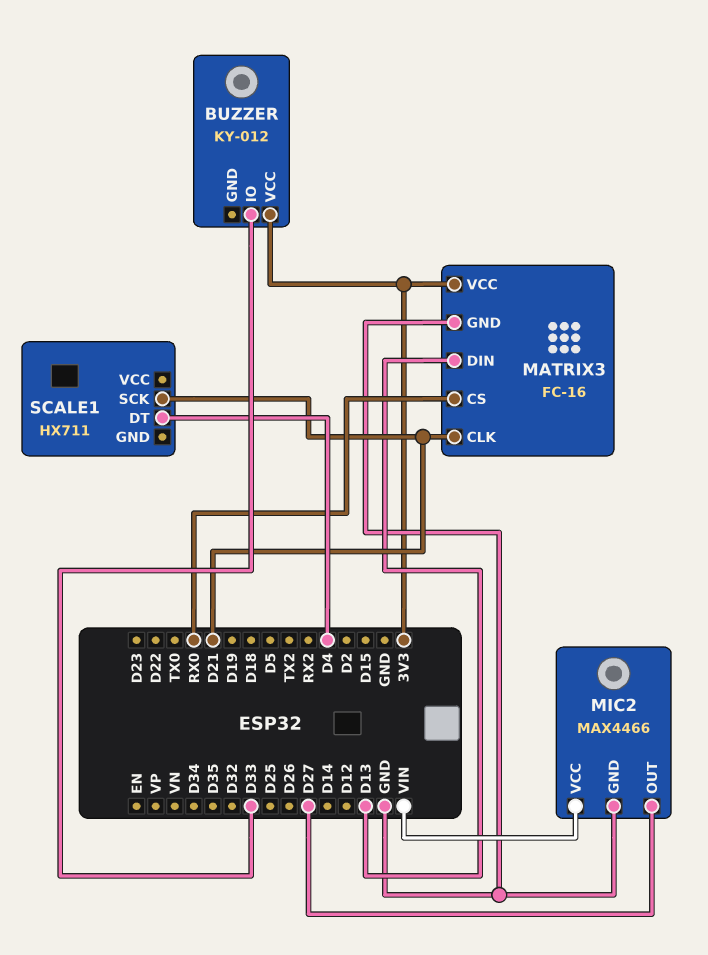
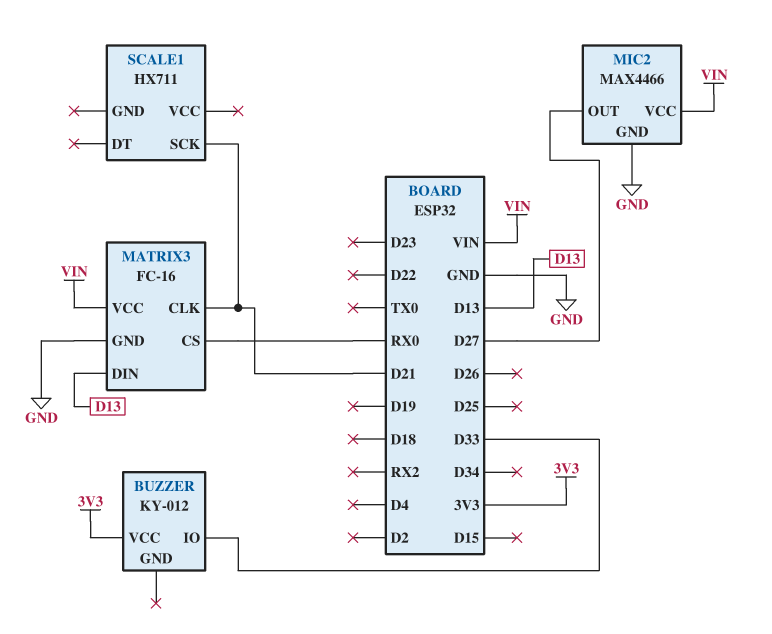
MATRIX3 pin VCC: 3V3 -> VIN
SCALE1 pin DT: D4 -> none

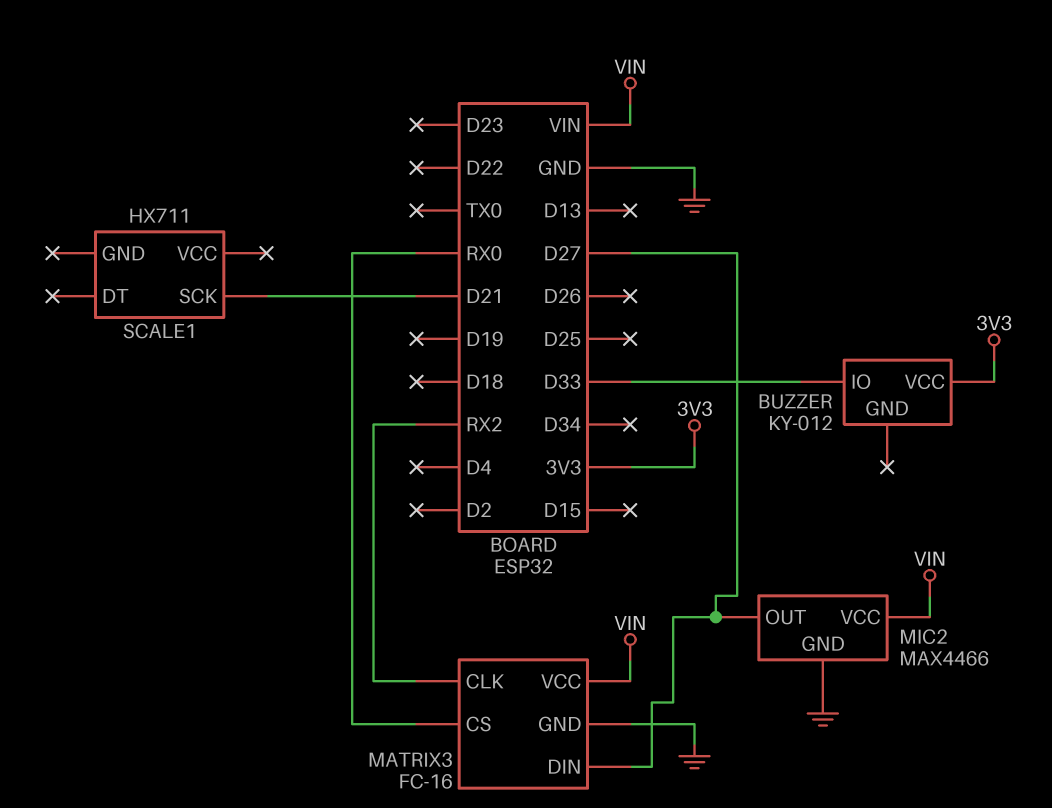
MATRIX3 pin CLK: D21 -> RX2
MATRIX3 pin DIN: D13 -> D27

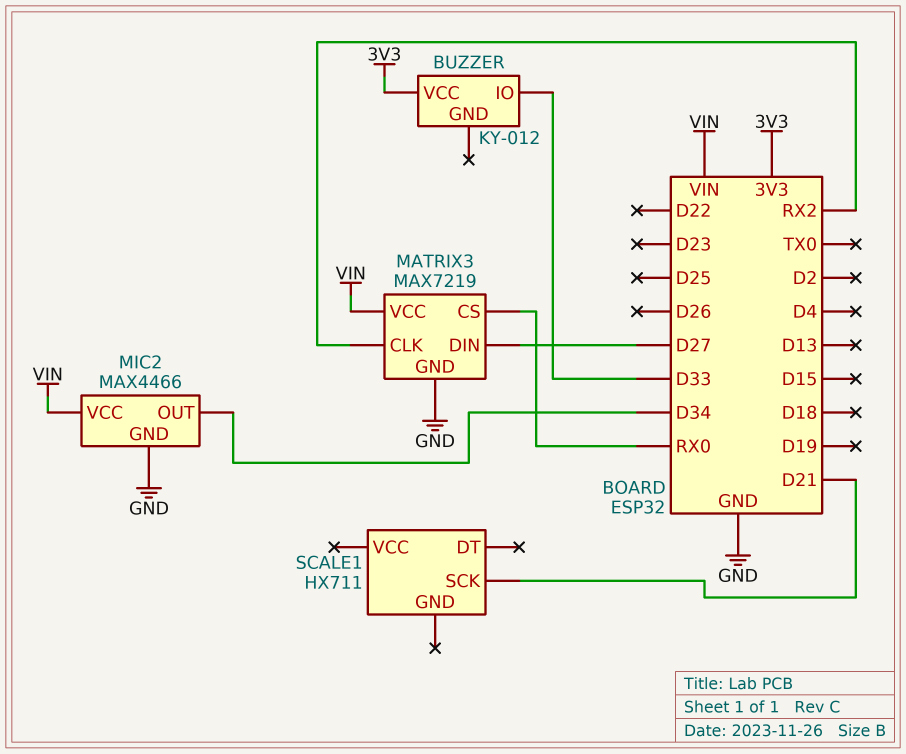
MATRIX3: FC-16 -> MAX7219
MIC2 pin OUT: D27 -> D34

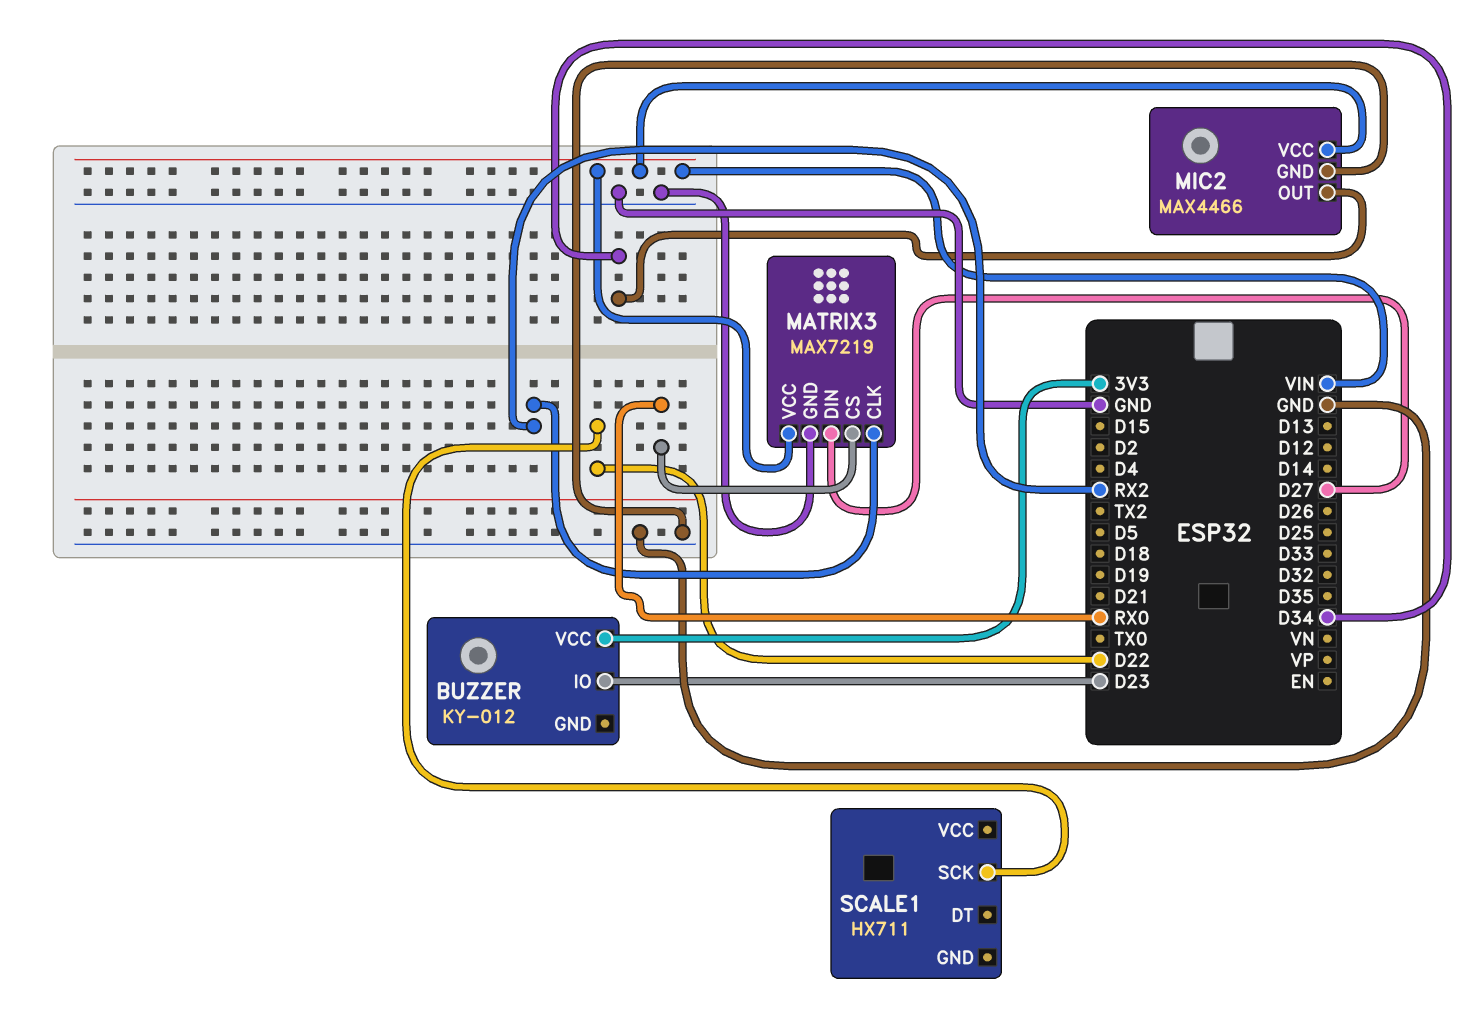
BUZZER pin IO: D33 -> D23
SCALE1 pin SCK: D21 -> D22

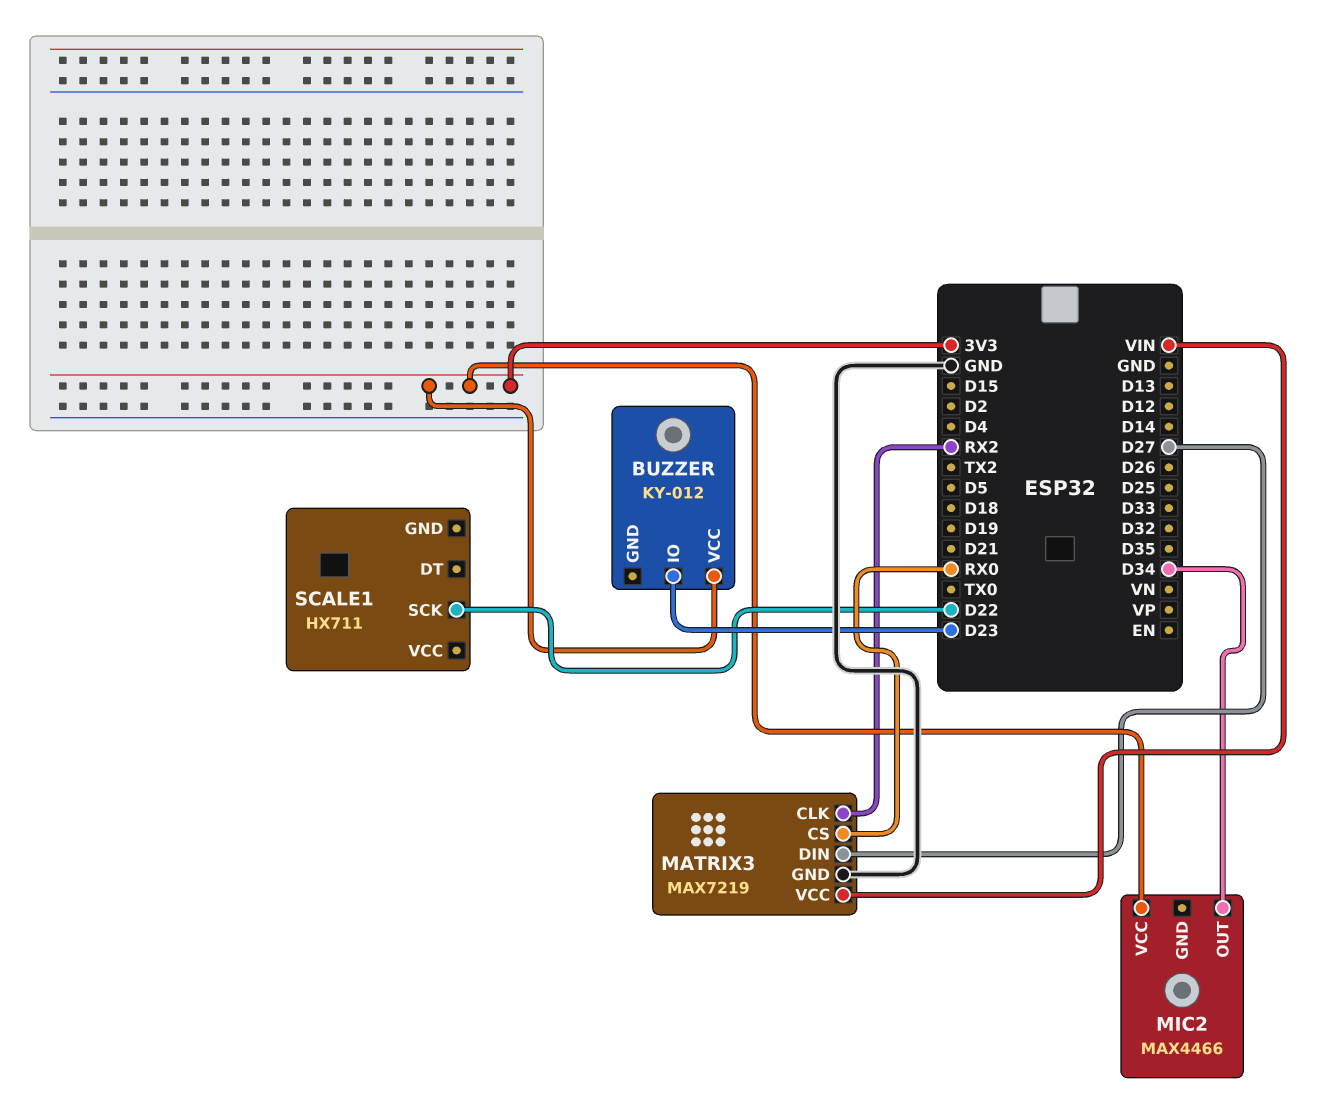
MIC2 pin GND: GND -> none
MIC2 pin VCC: VIN -> 3V3

